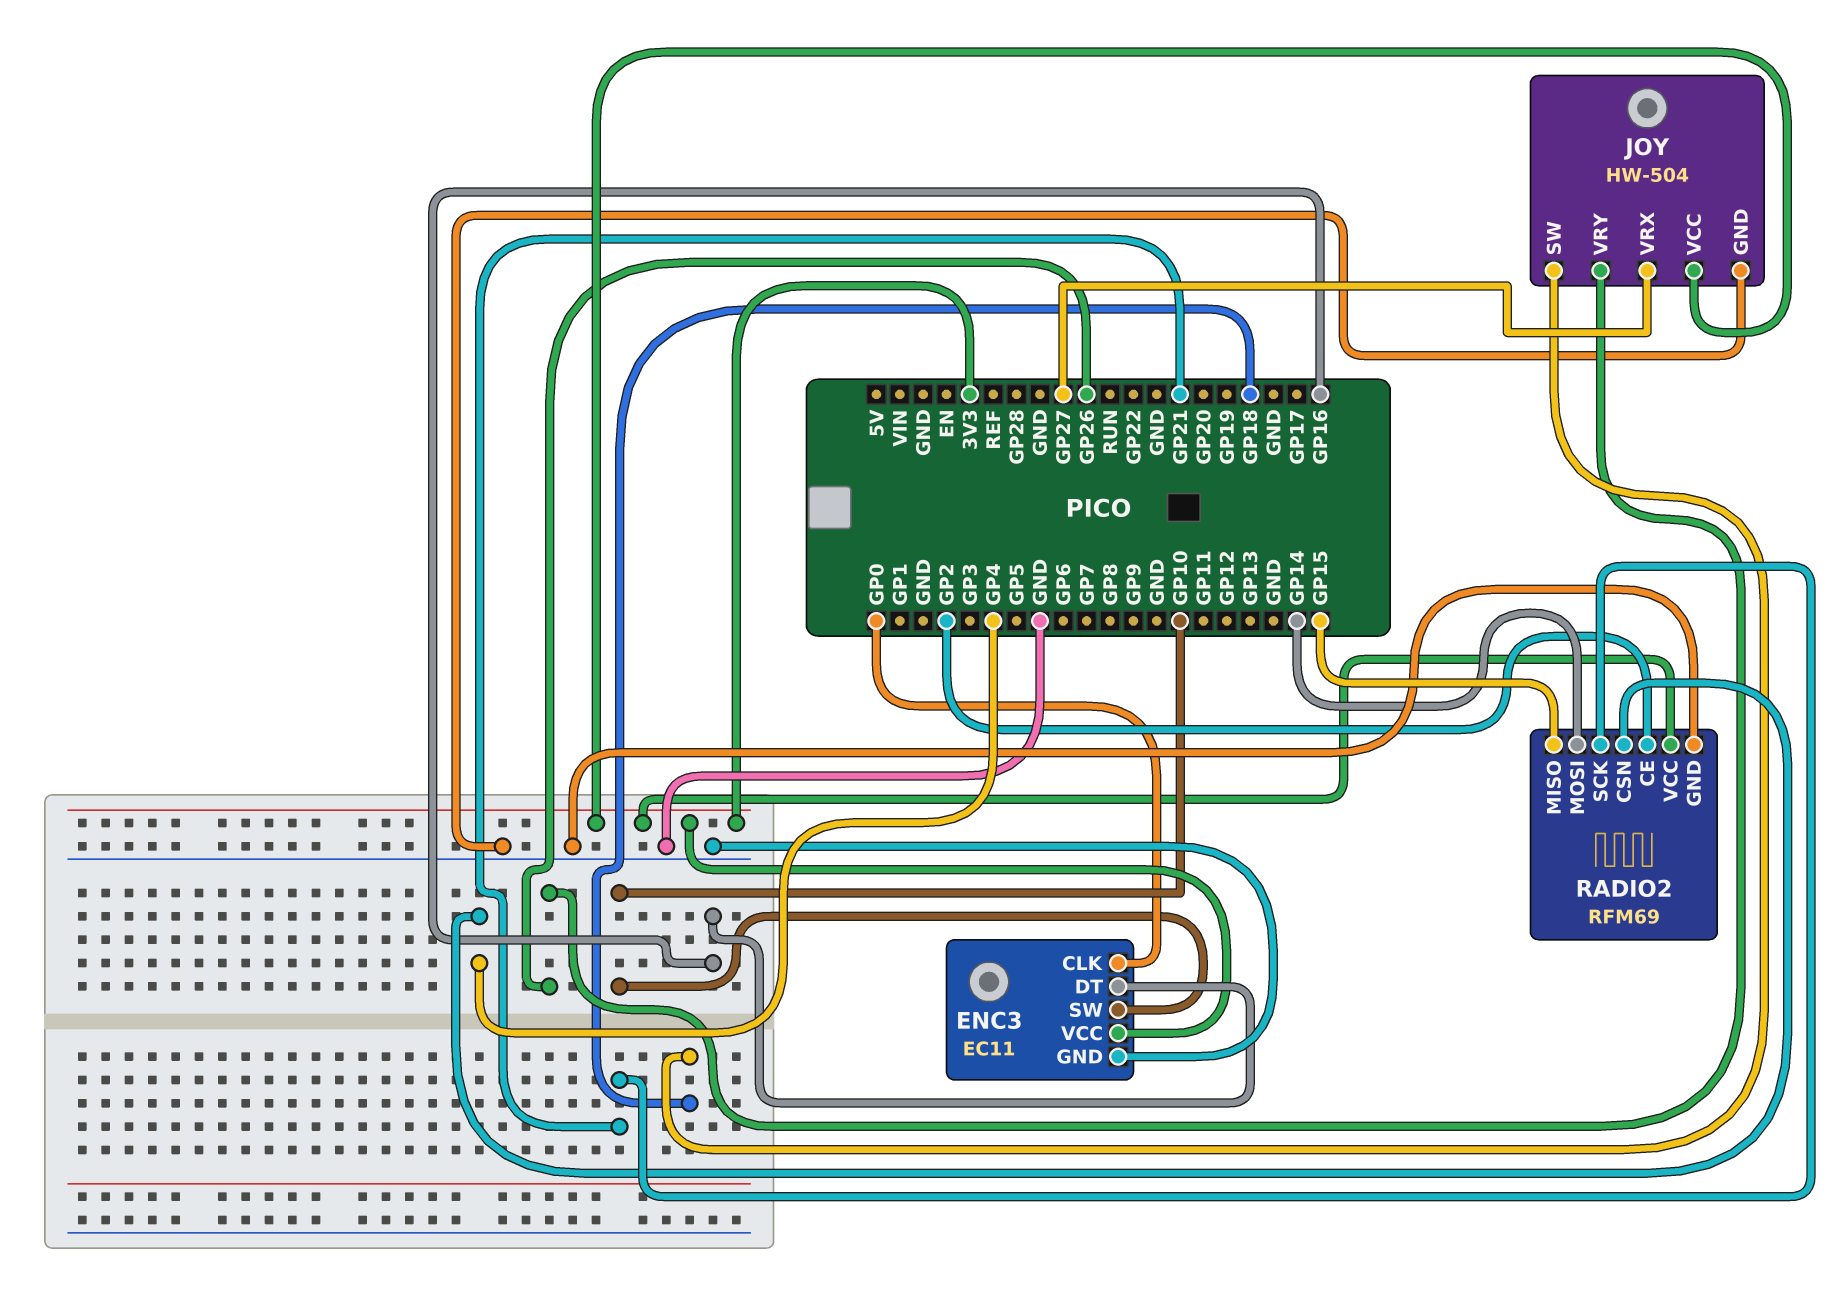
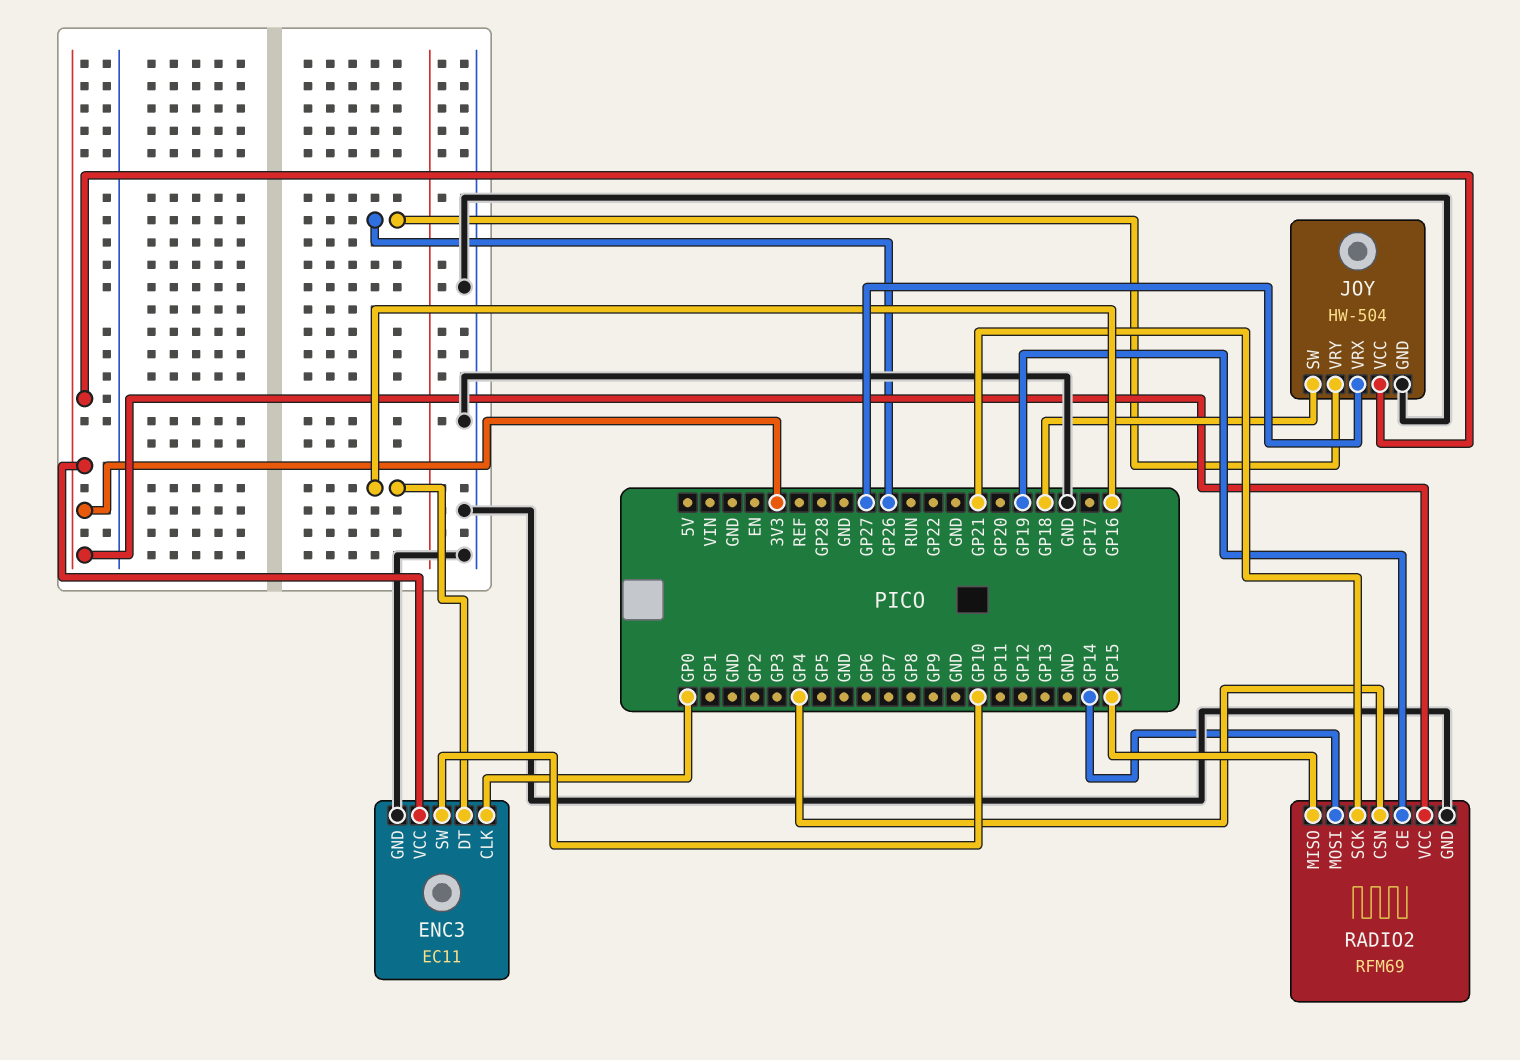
RADIO2 pin CE: GP2 -> GP19

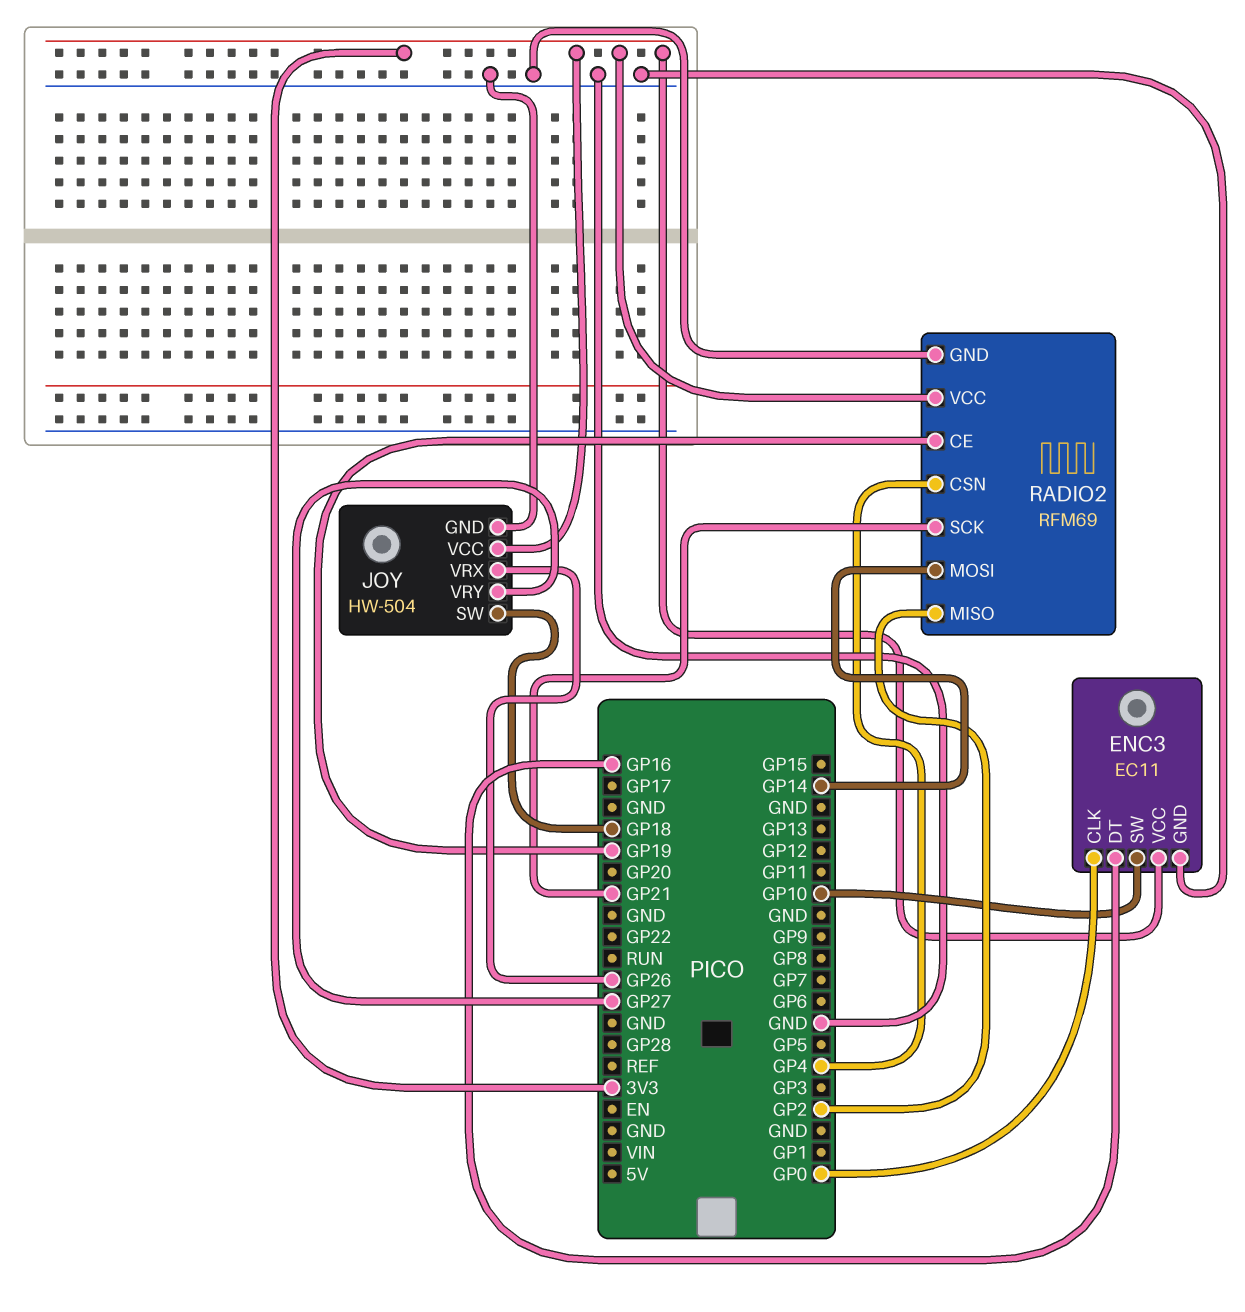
JOY pin VRX: GP27 -> GP26
JOY pin VRY: GP26 -> GP27
RADIO2 pin MISO: GP15 -> GP2

